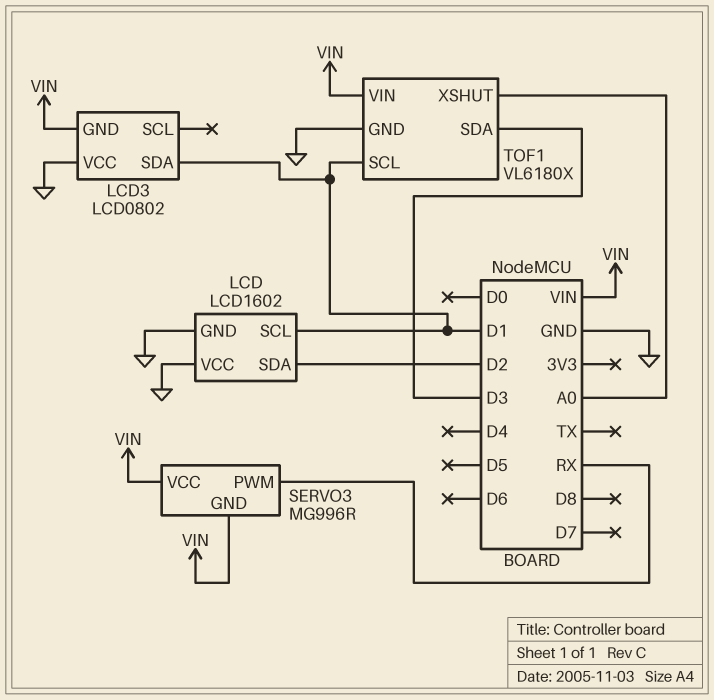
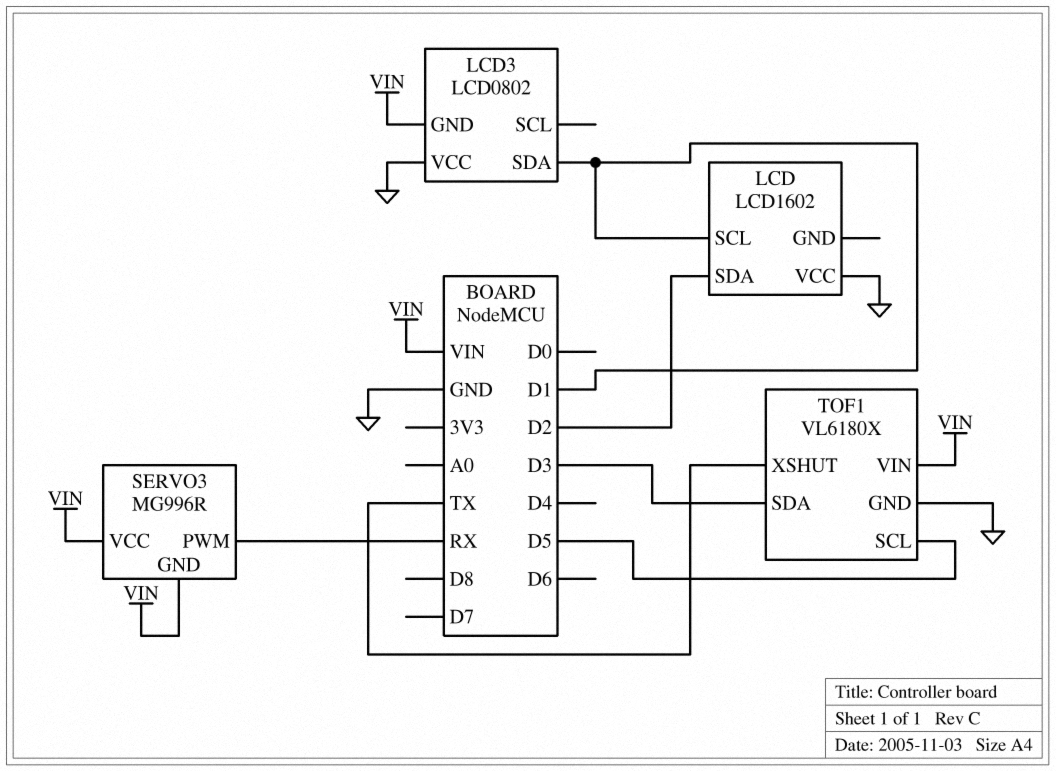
LCD pin GND: GND -> none
TOF1 pin SCL: D1 -> D5
TOF1 pin XSHUT: A0 -> TX

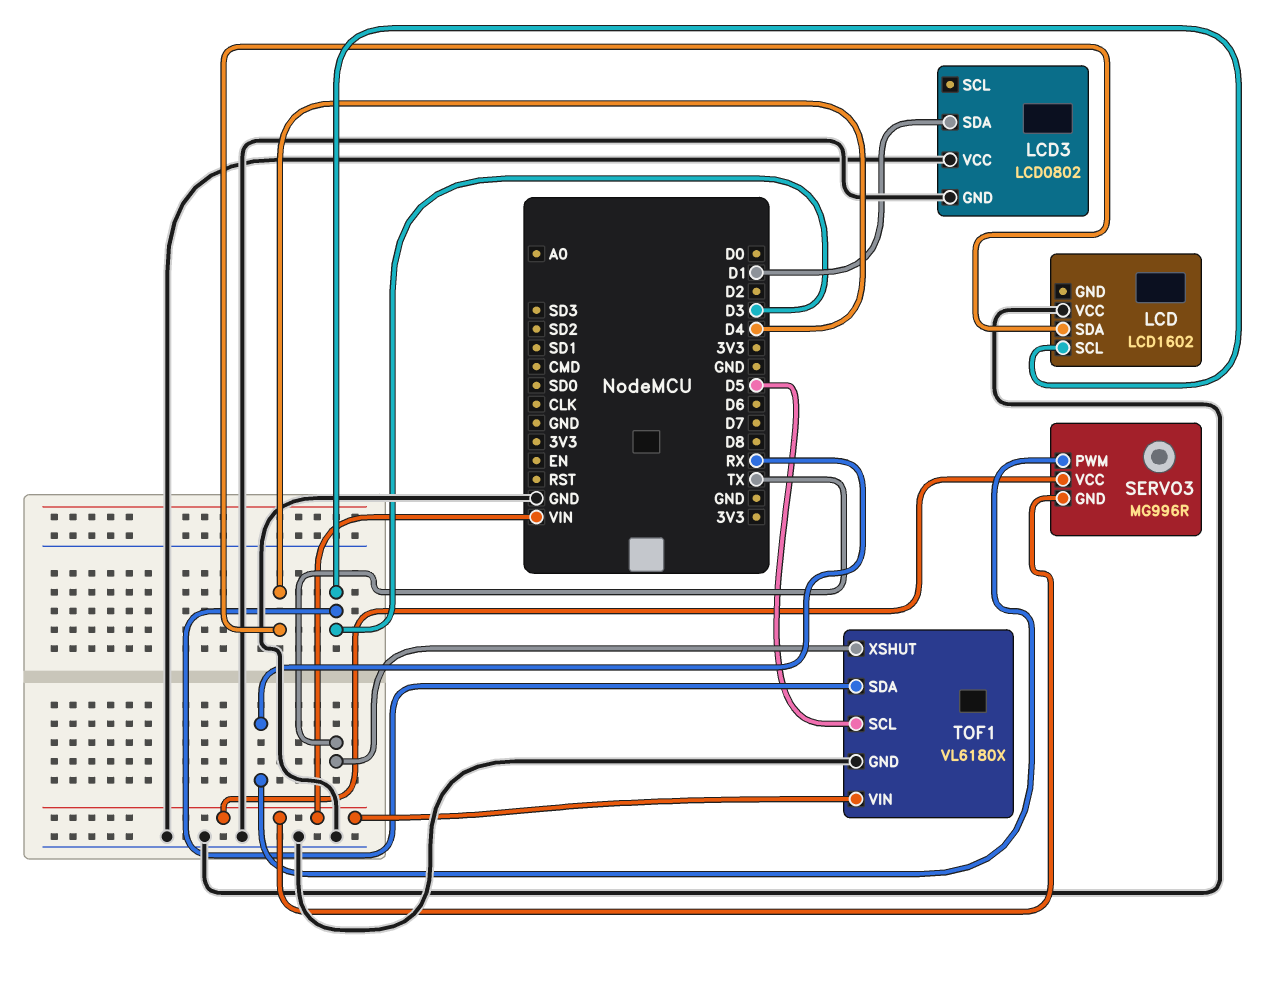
LCD pin SCL: D1 -> D3
LCD pin SDA: D2 -> D4
LCD3 pin GND: VIN -> GND

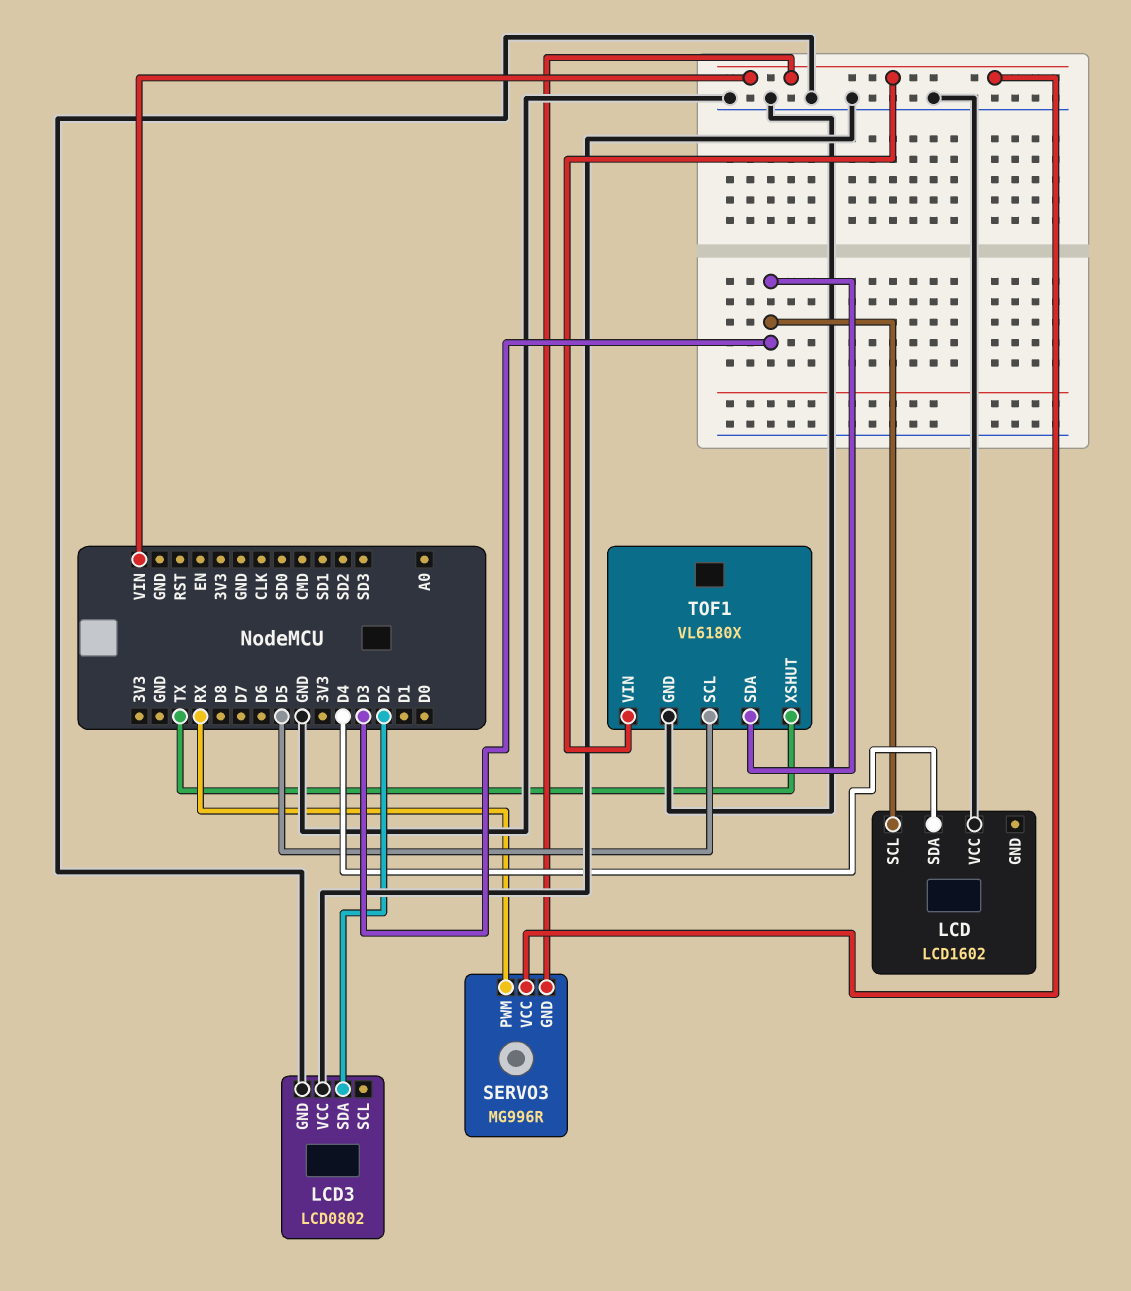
LCD3 pin SDA: D1 -> D2

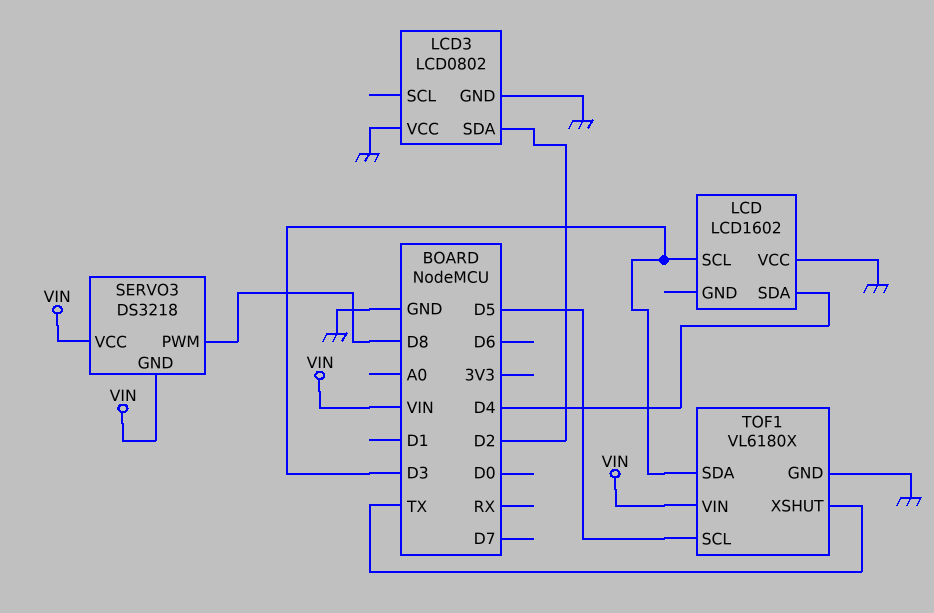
SERVO3: MG996R -> DS3218
SERVO3 pin PWM: RX -> D8

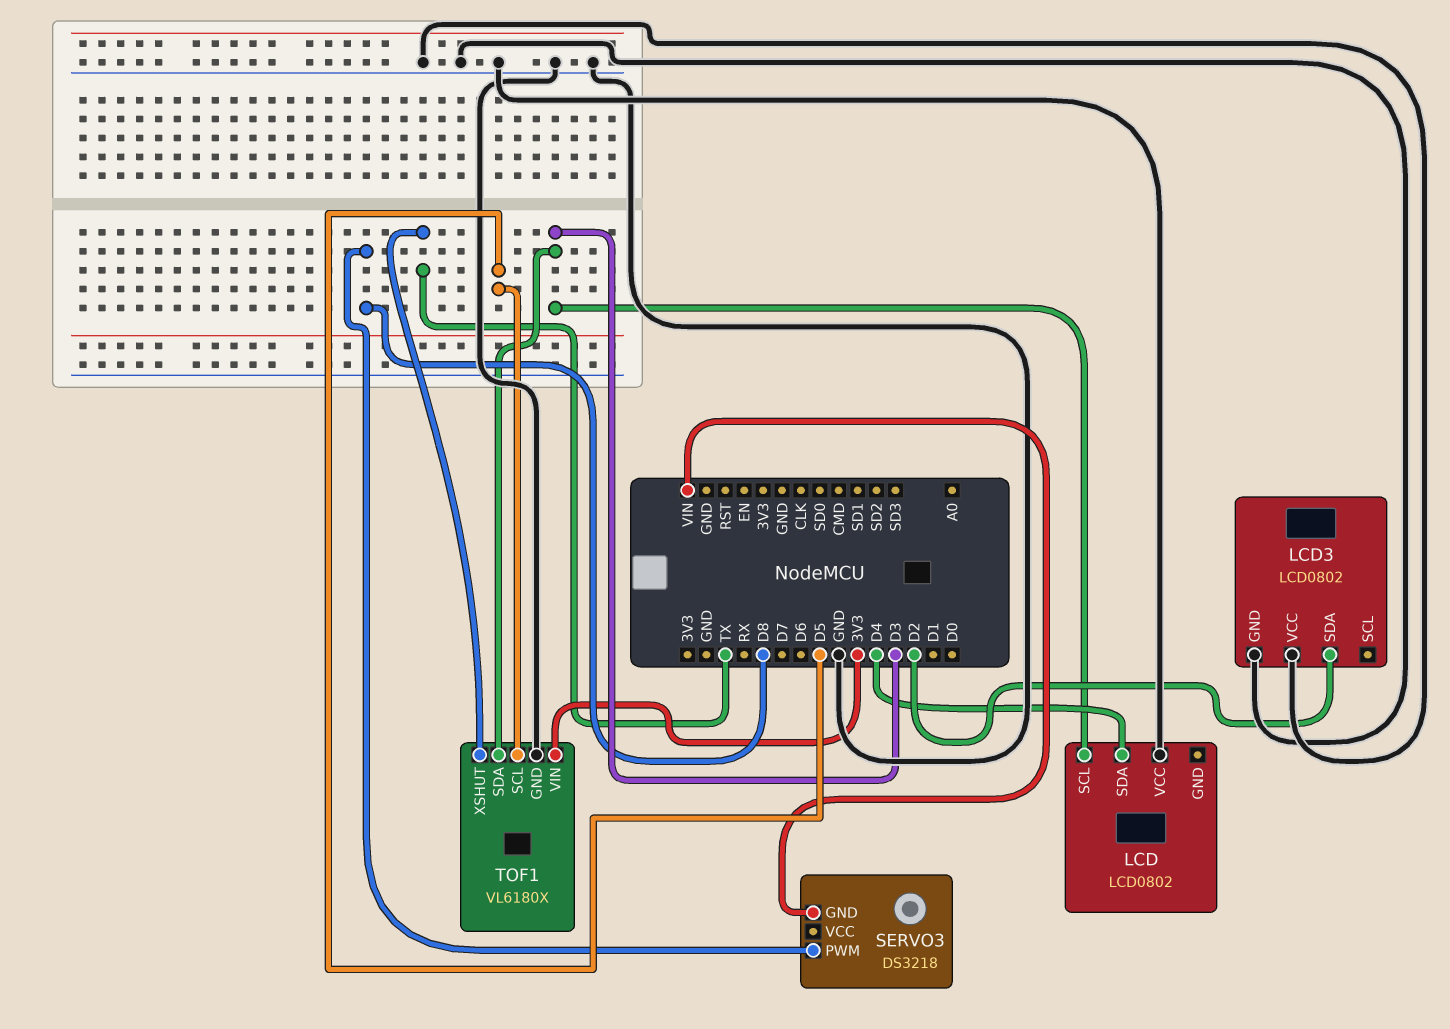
LCD: LCD1602 -> LCD0802
SERVO3 pin VCC: VIN -> none
TOF1 pin VIN: VIN -> 3V3

